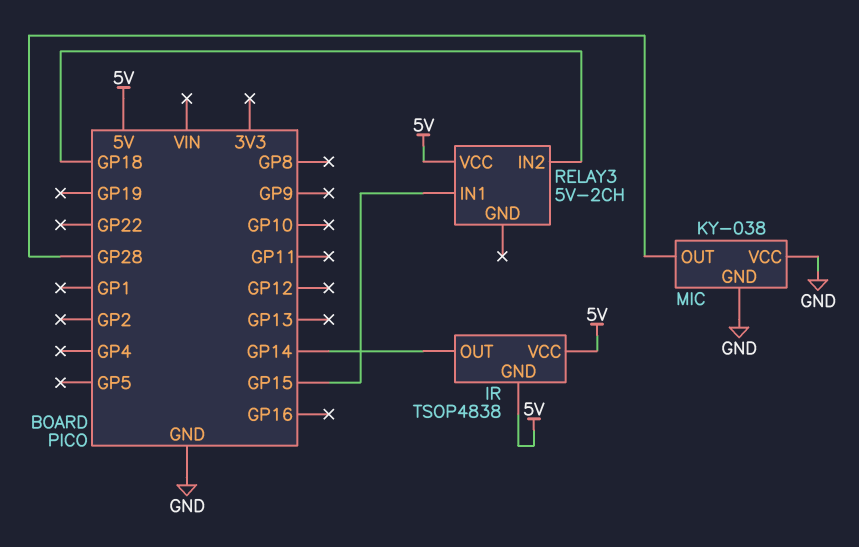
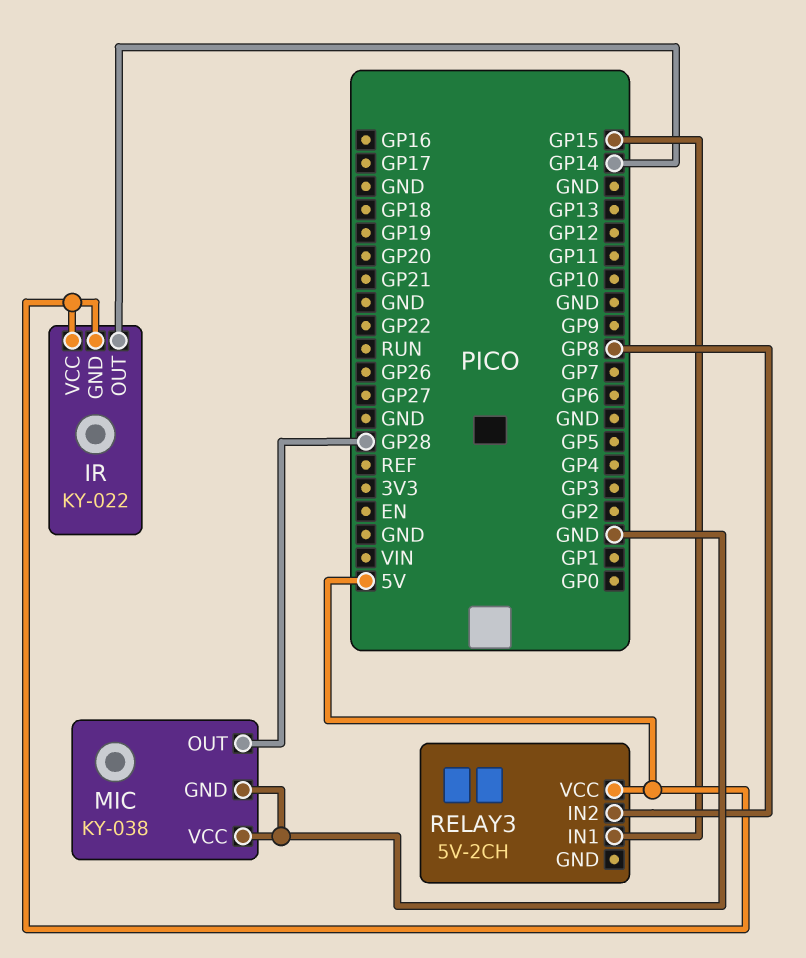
IR: TSOP4838 -> KY-022
RELAY3 pin IN2: GP18 -> GP8

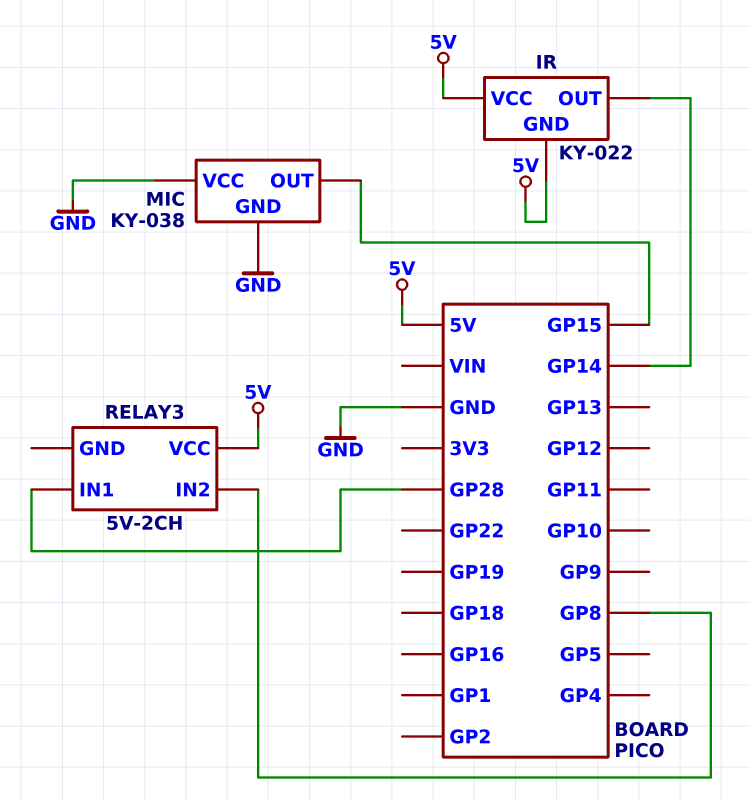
MIC pin OUT: GP28 -> GP15
RELAY3 pin IN1: GP15 -> GP28

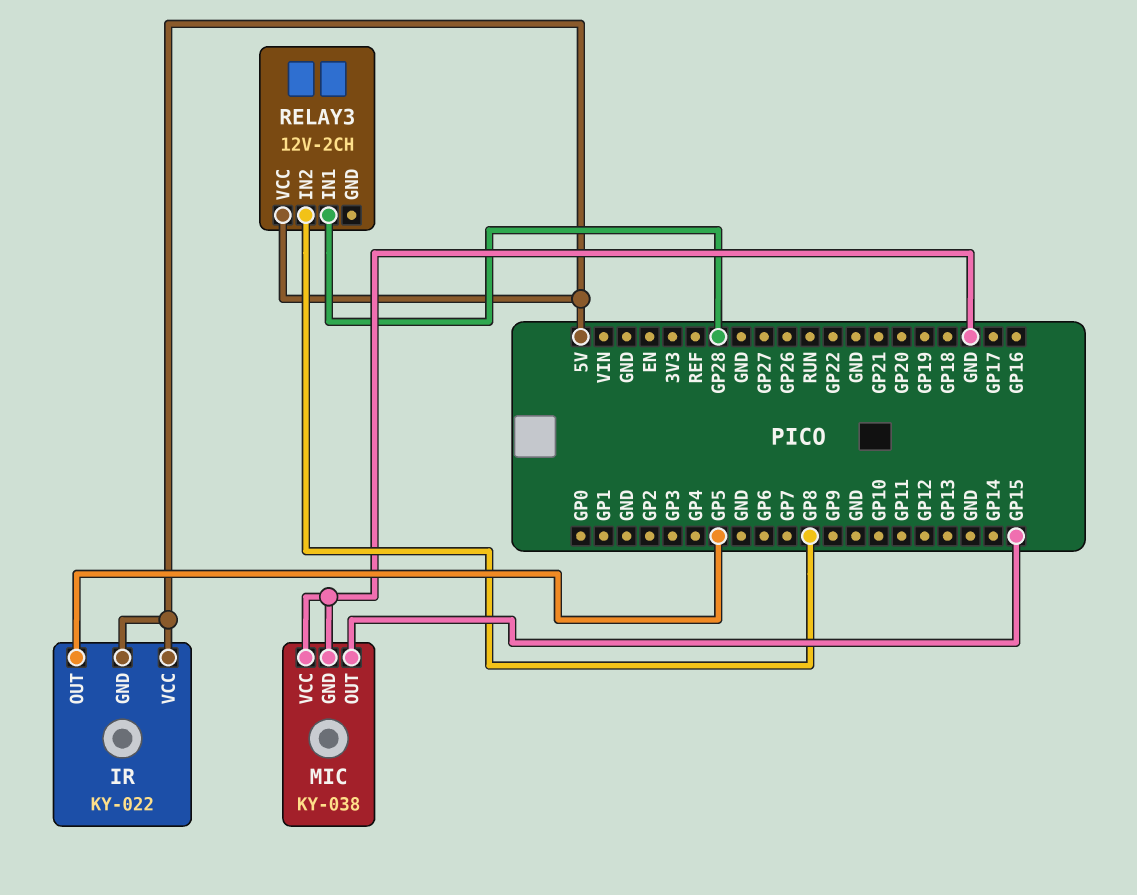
IR pin OUT: GP14 -> GP5
RELAY3: 5V-2CH -> 12V-2CH

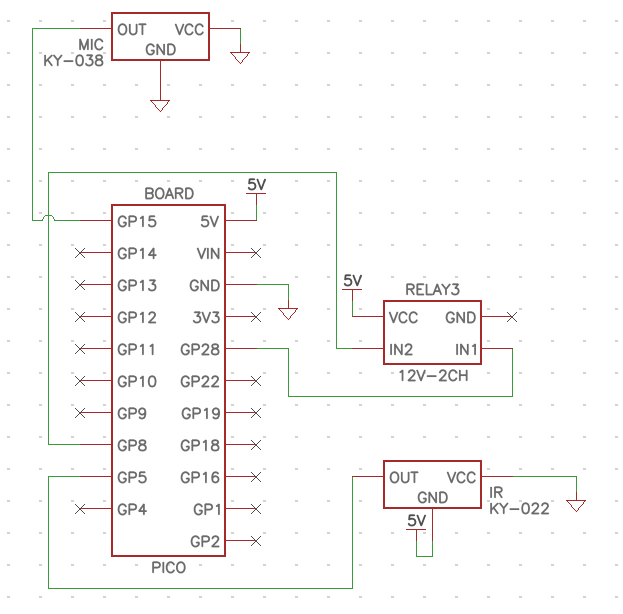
IR pin VCC: 5V -> GND

